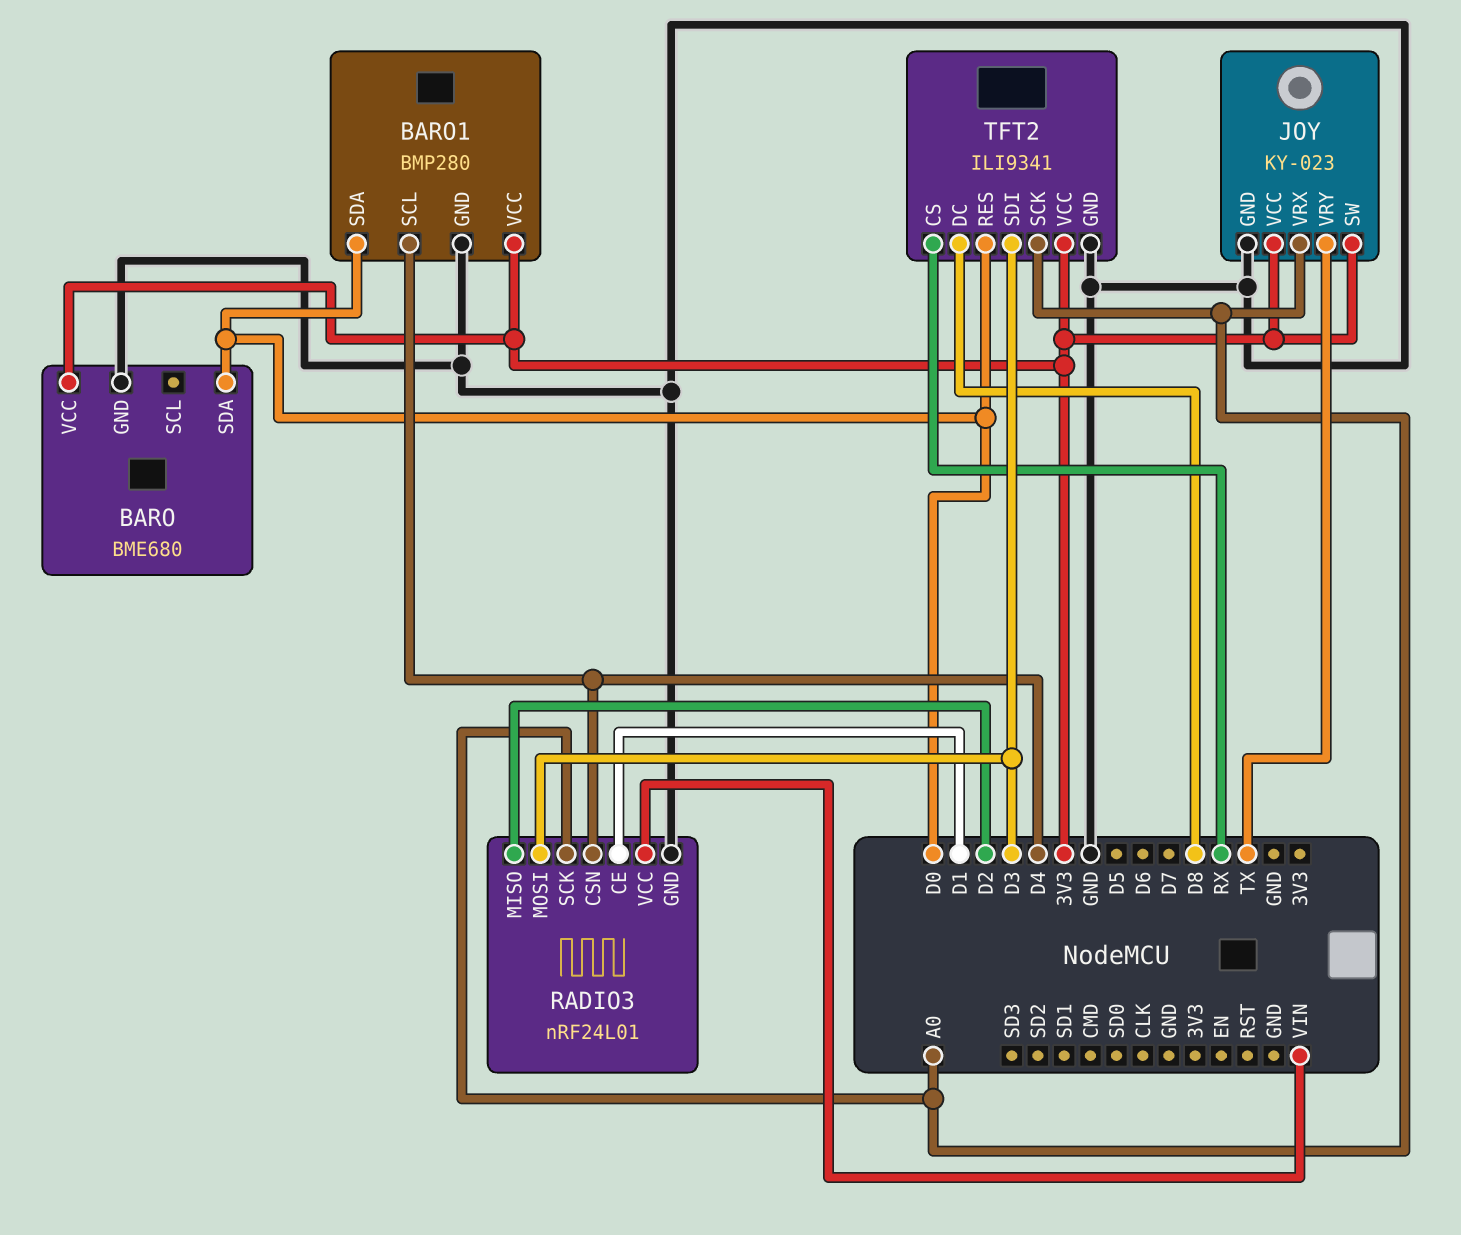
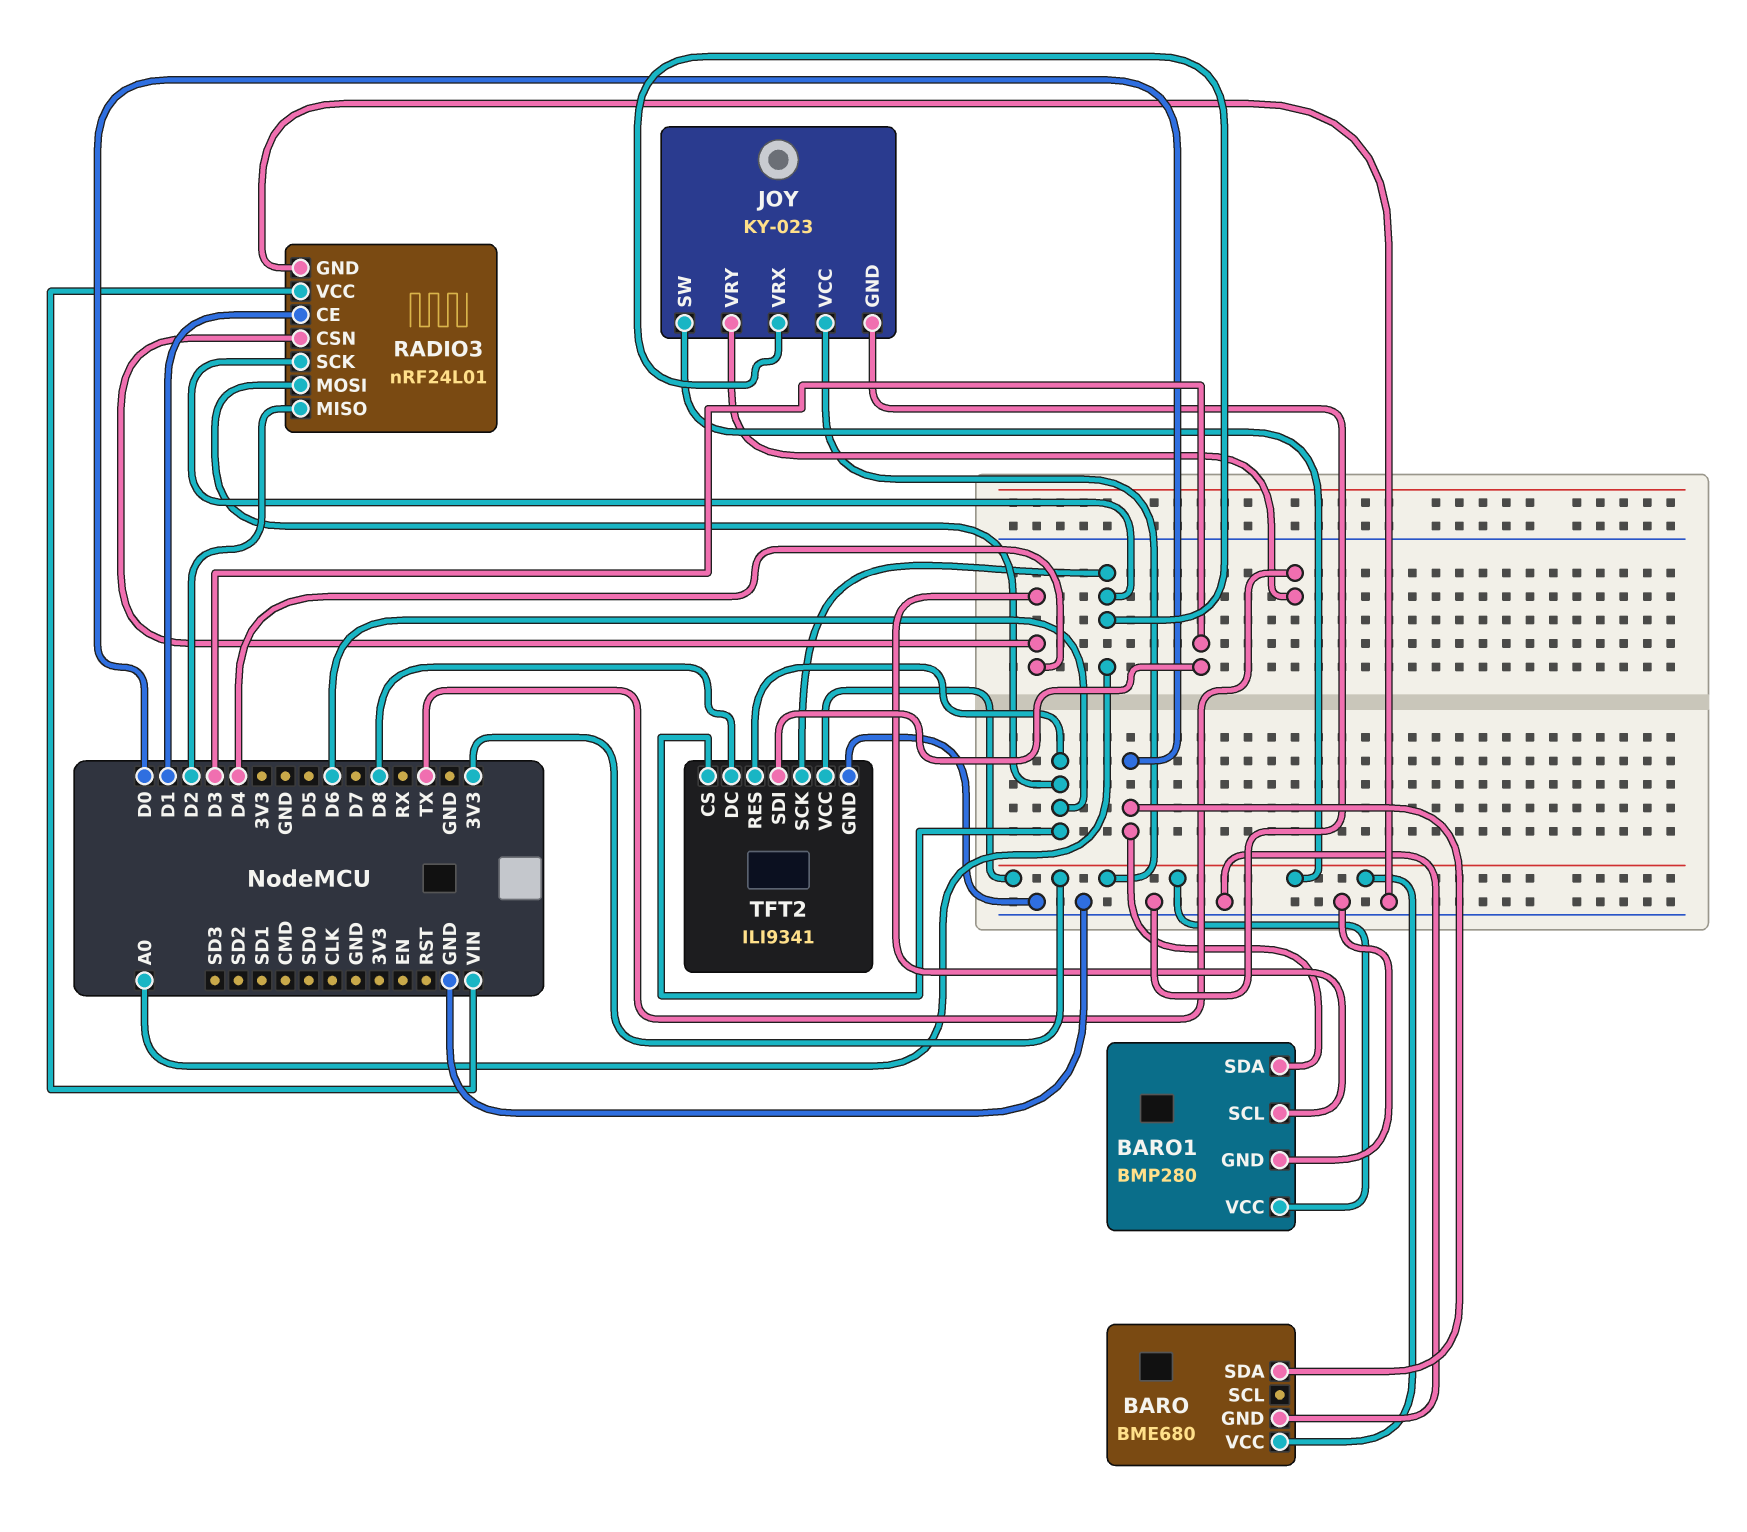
RADIO3 pin MOSI: D3 -> D6
TFT2 pin CS: RX -> D6
TFT2 pin RES: D0 -> D6

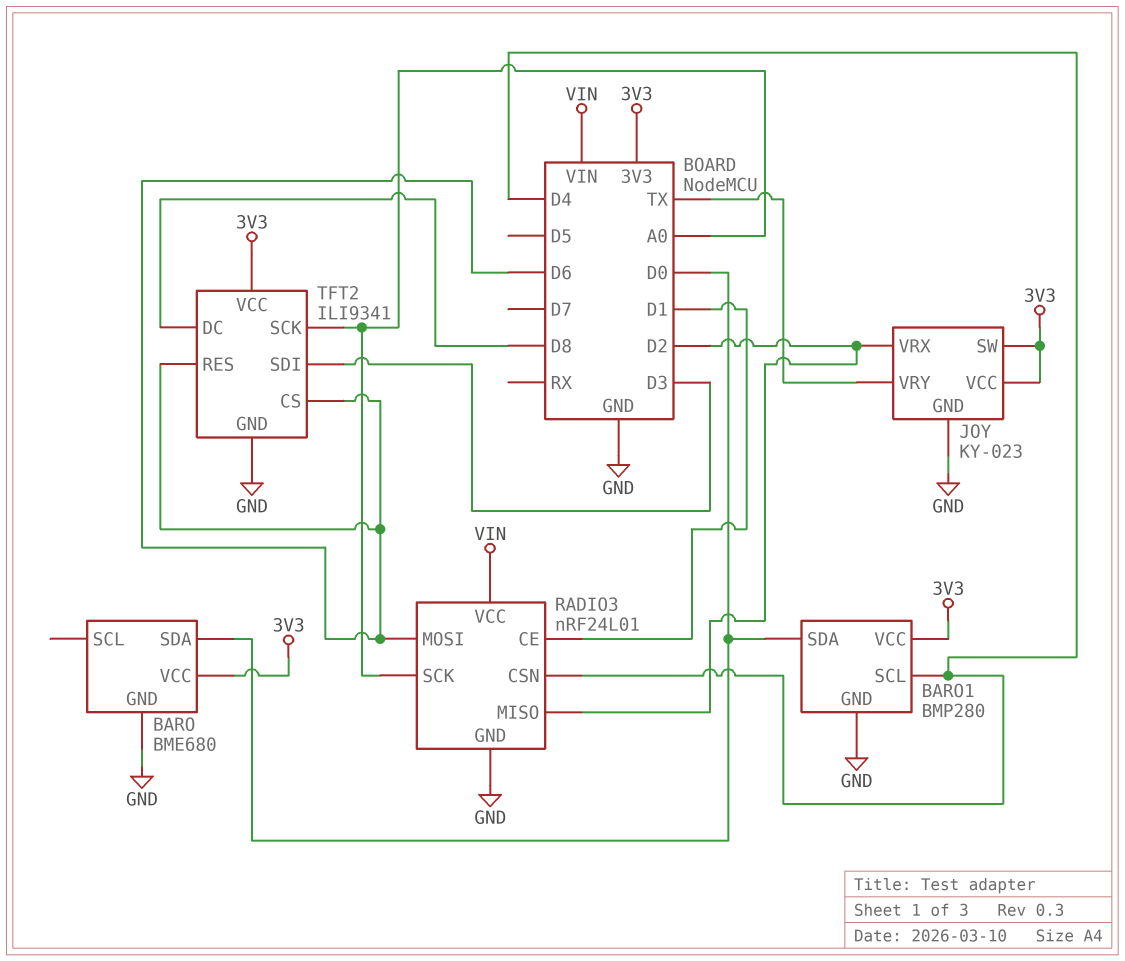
JOY pin VRX: A0 -> D2

